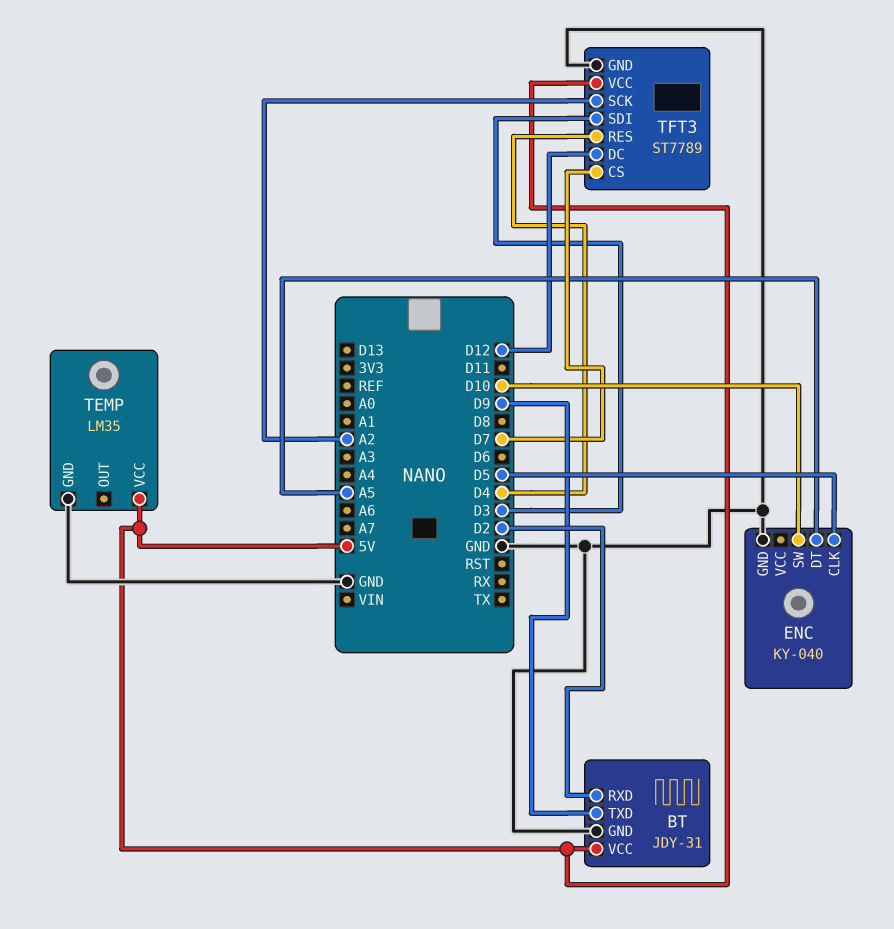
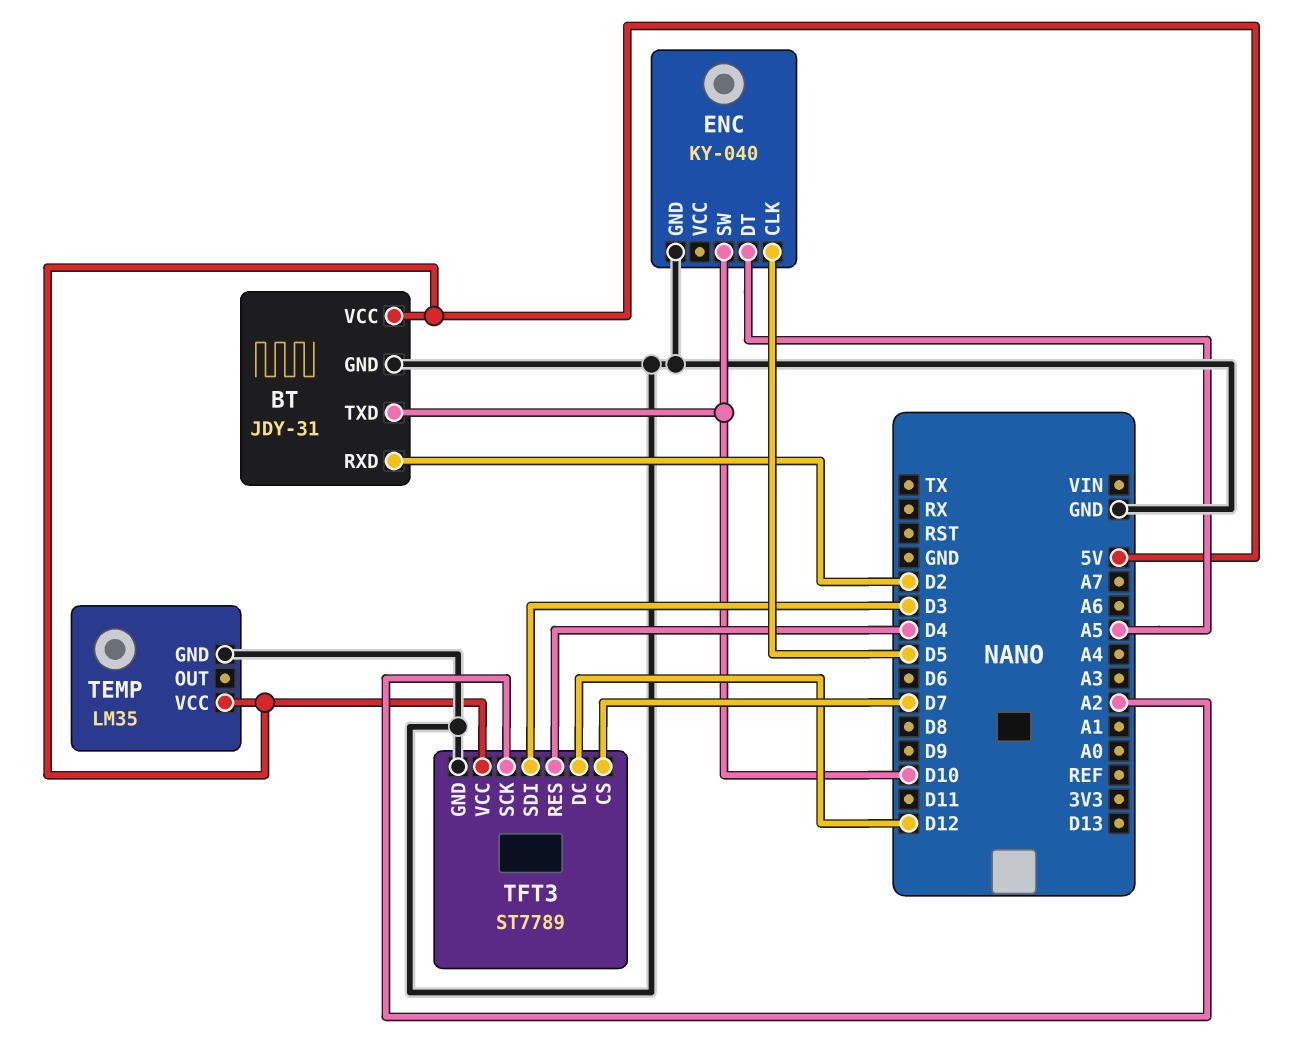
BT pin TXD: D9 -> D10

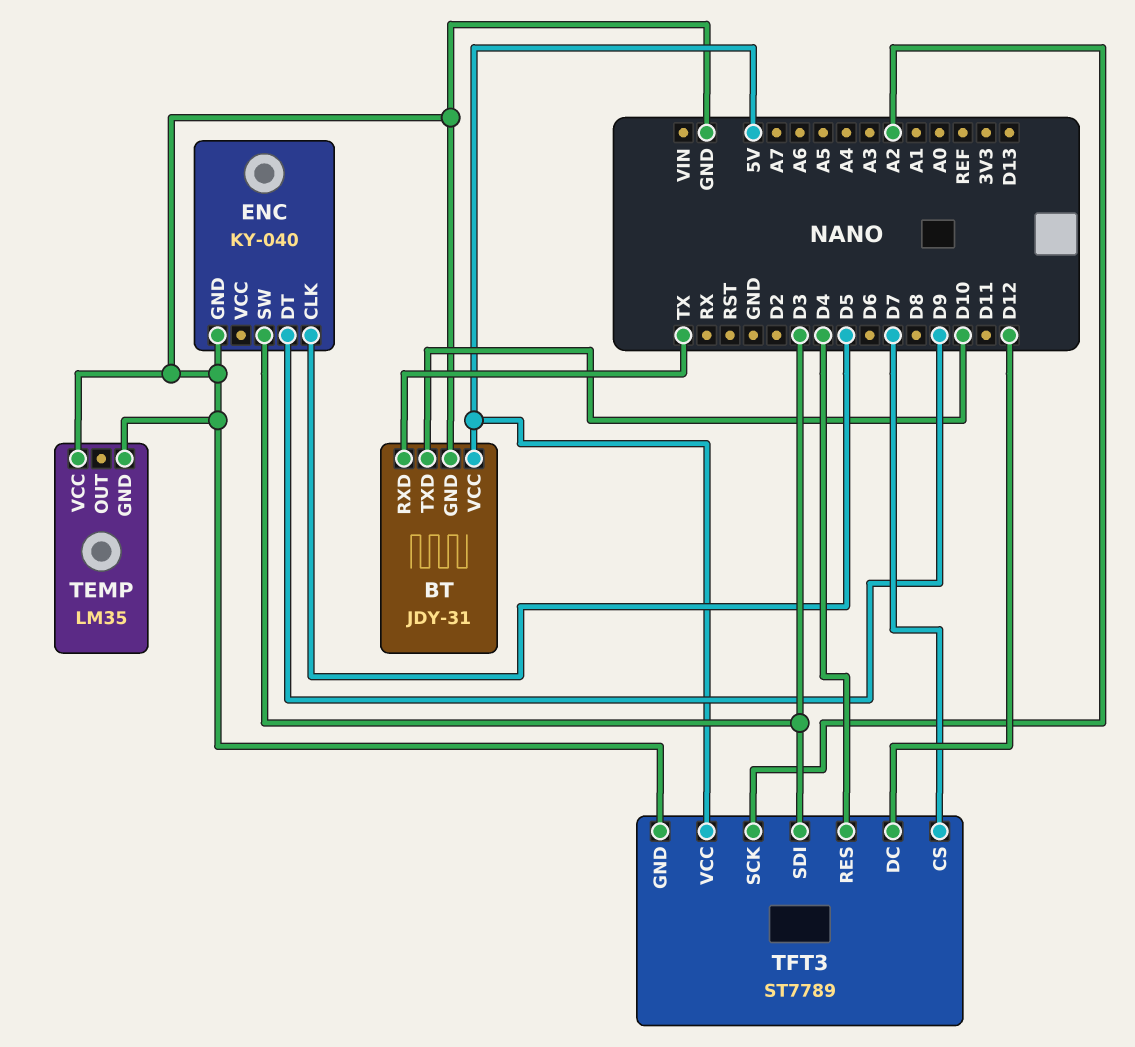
BT pin RXD: D2 -> TX
ENC pin DT: A5 -> D9
ENC pin SW: D10 -> D3
TEMP pin VCC: 5V -> GND

